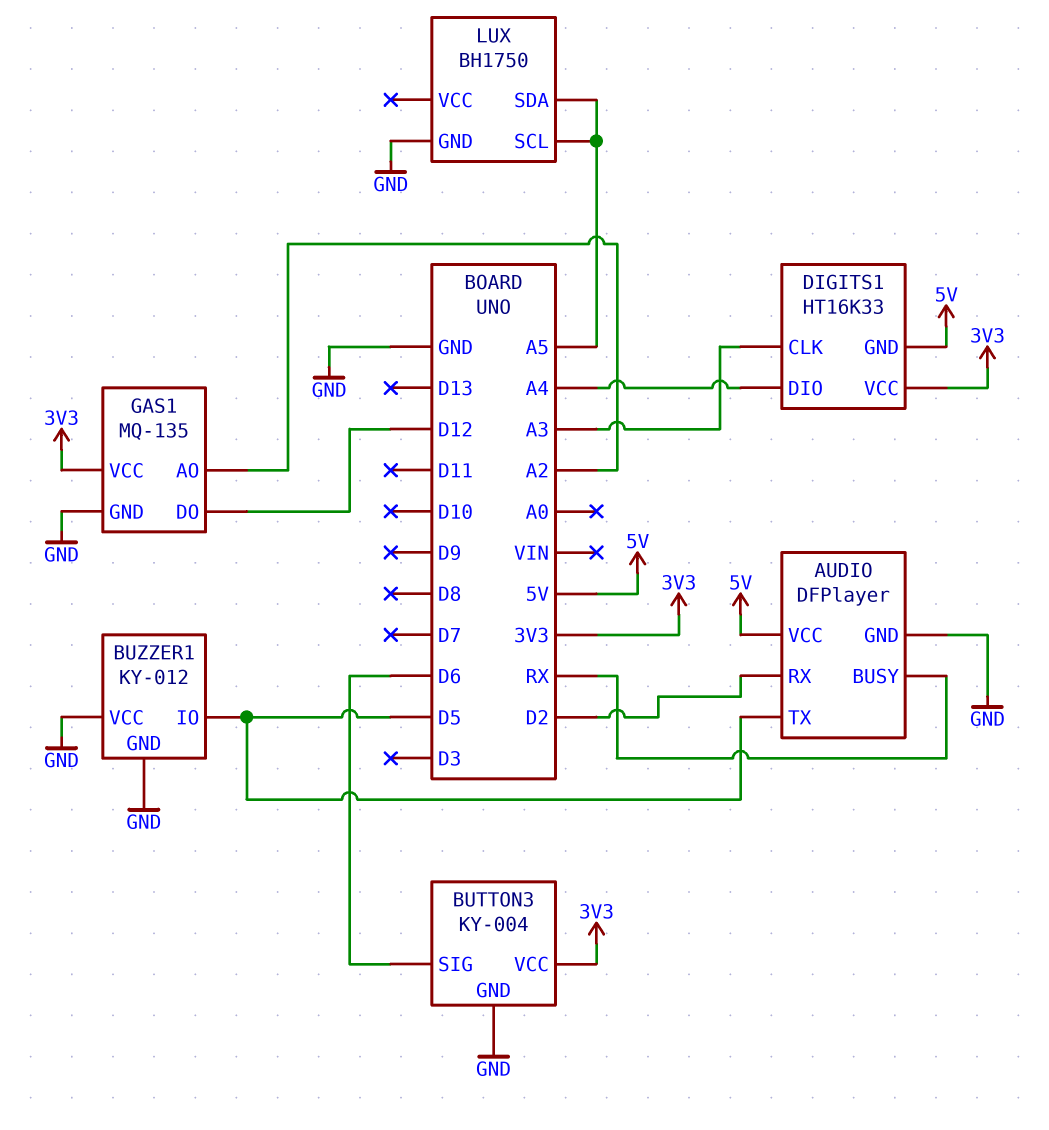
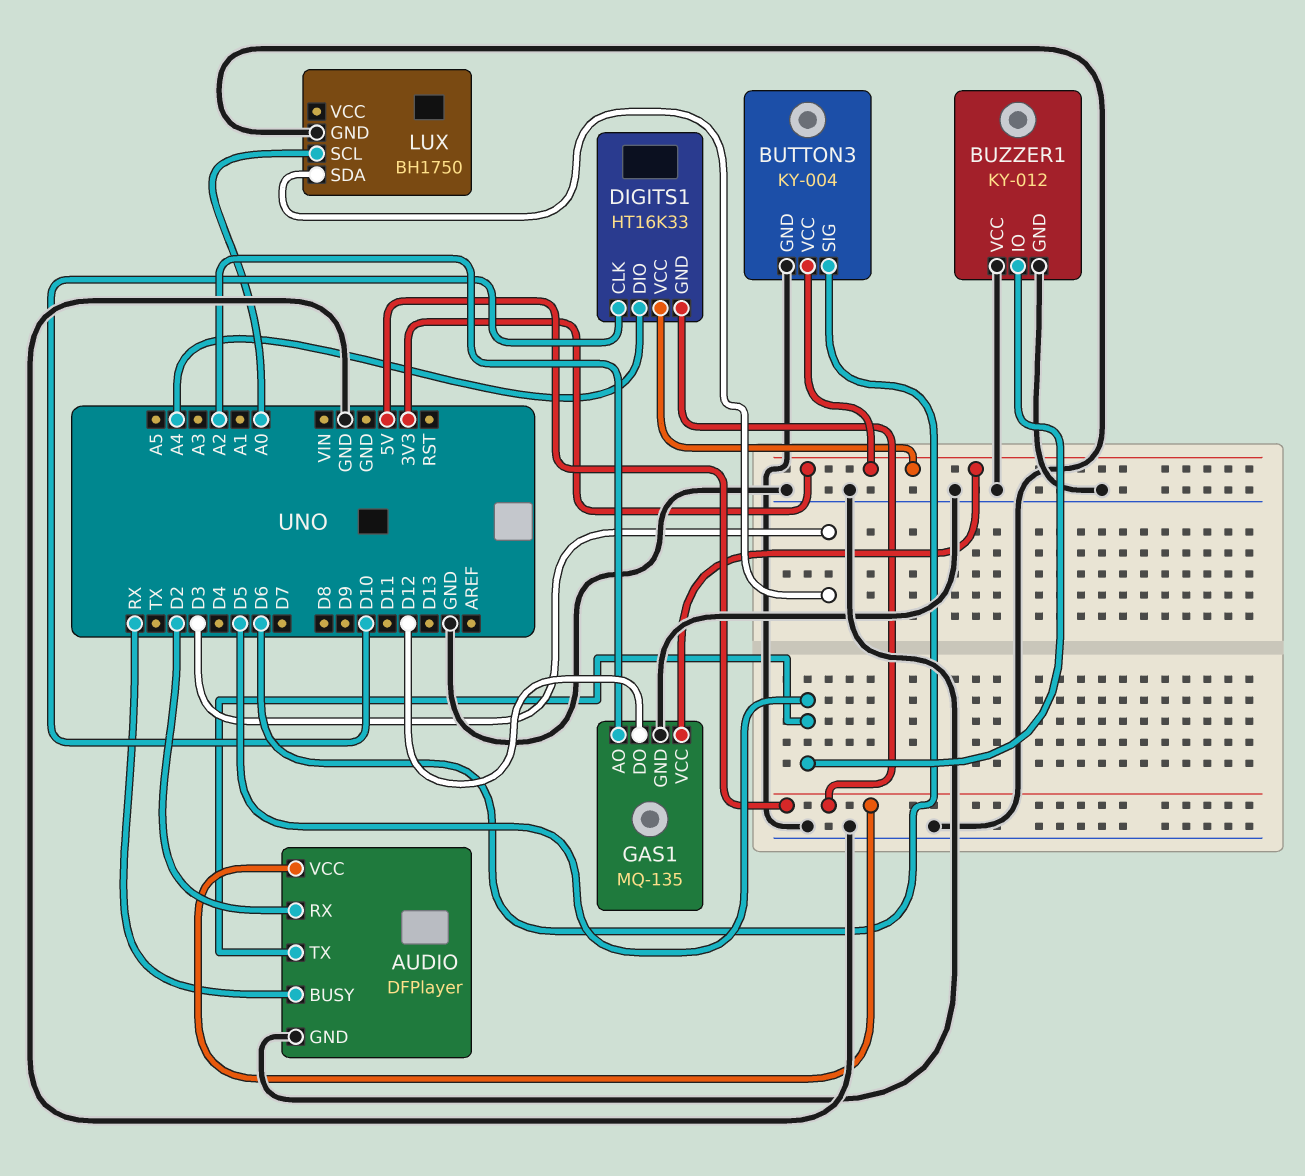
DIGITS1 pin CLK: A3 -> D10
LUX pin SCL: A5 -> A0
LUX pin SDA: A5 -> D3

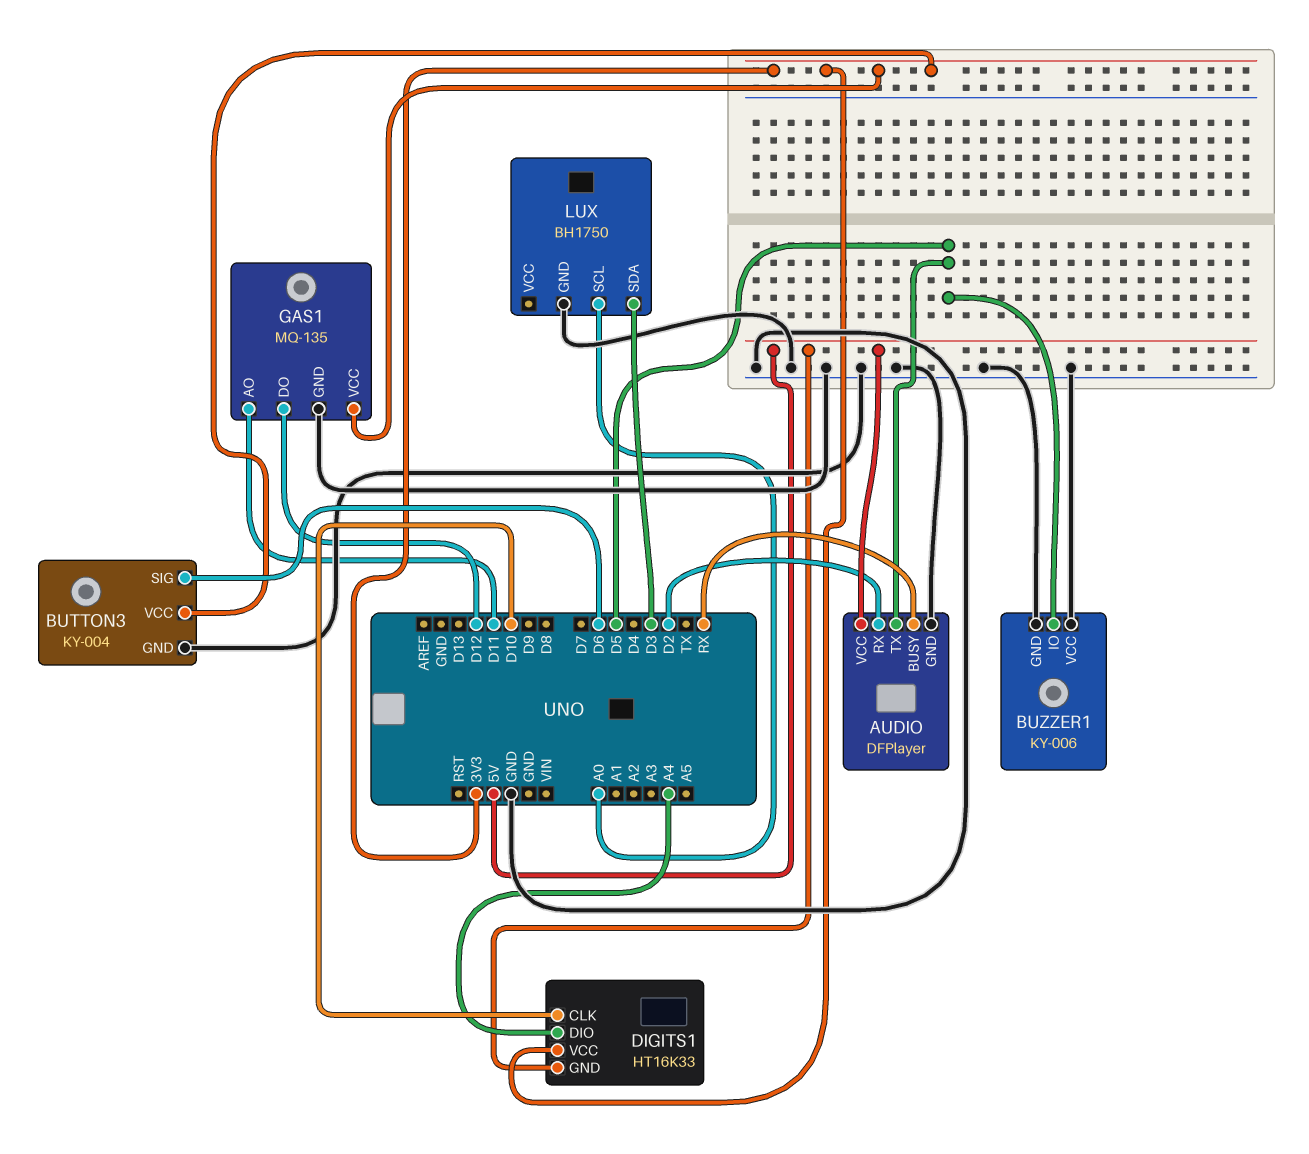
BUZZER1: KY-012 -> KY-006
GAS1 pin AO: A2 -> D11

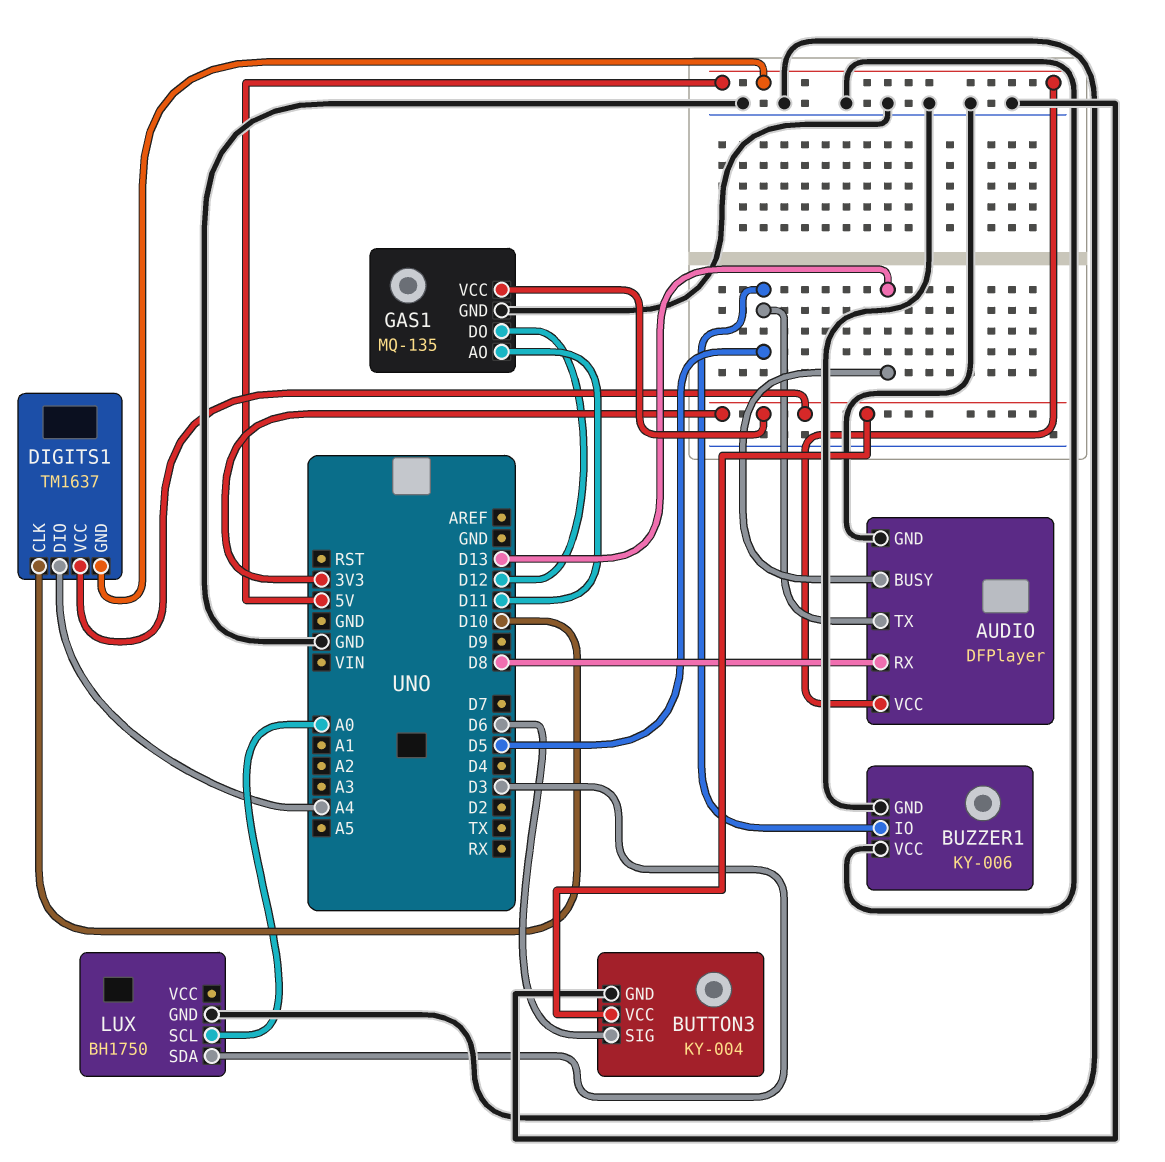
AUDIO pin BUSY: RX -> D13
AUDIO pin RX: D2 -> D8
DIGITS1: HT16K33 -> TM1637

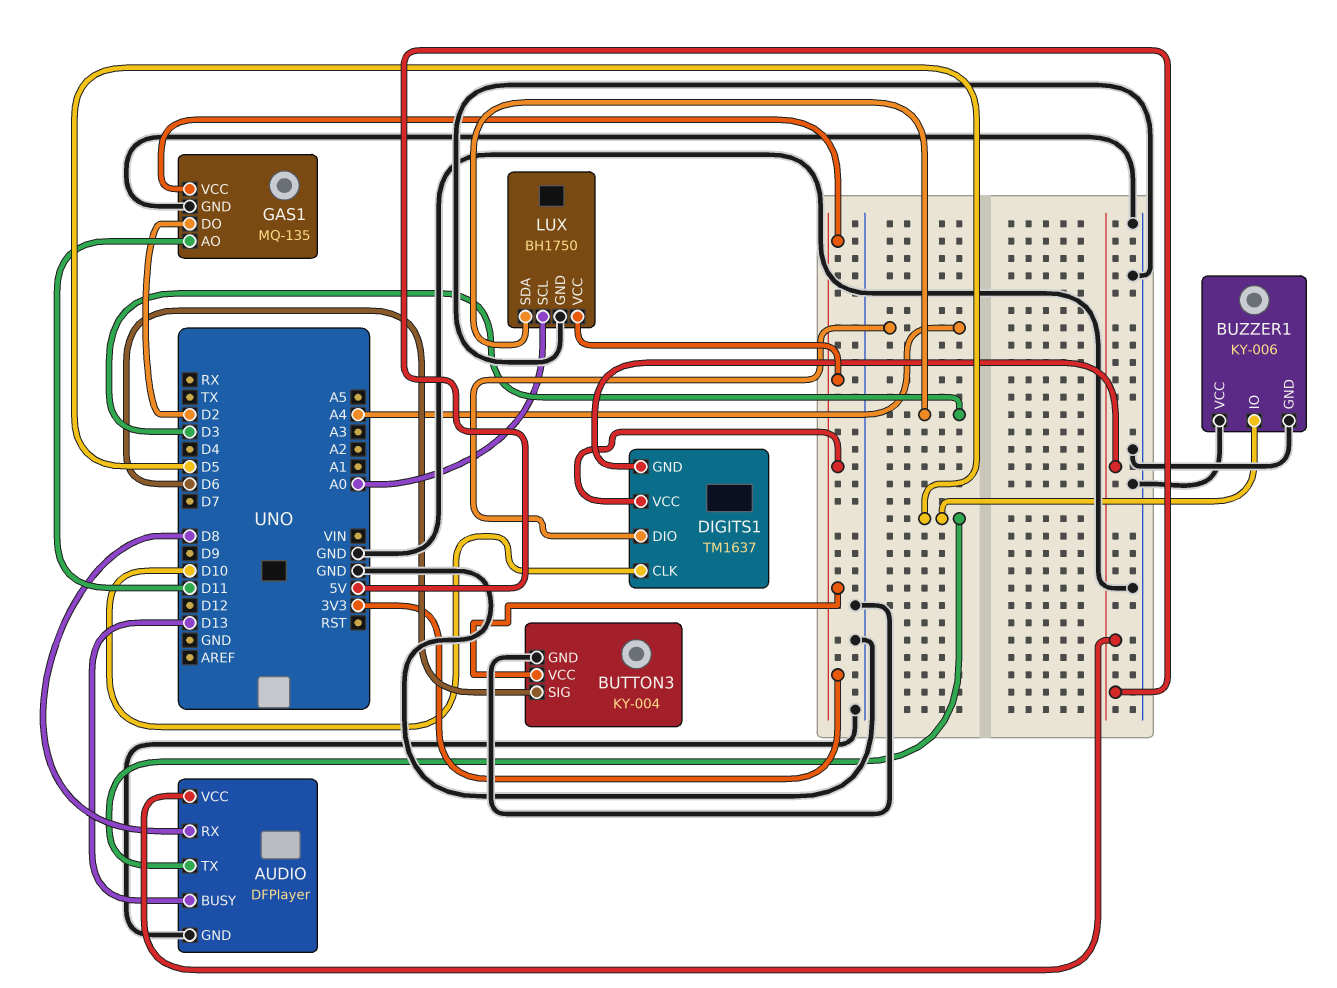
GAS1 pin DO: D12 -> D2
LUX pin VCC: none -> 3V3

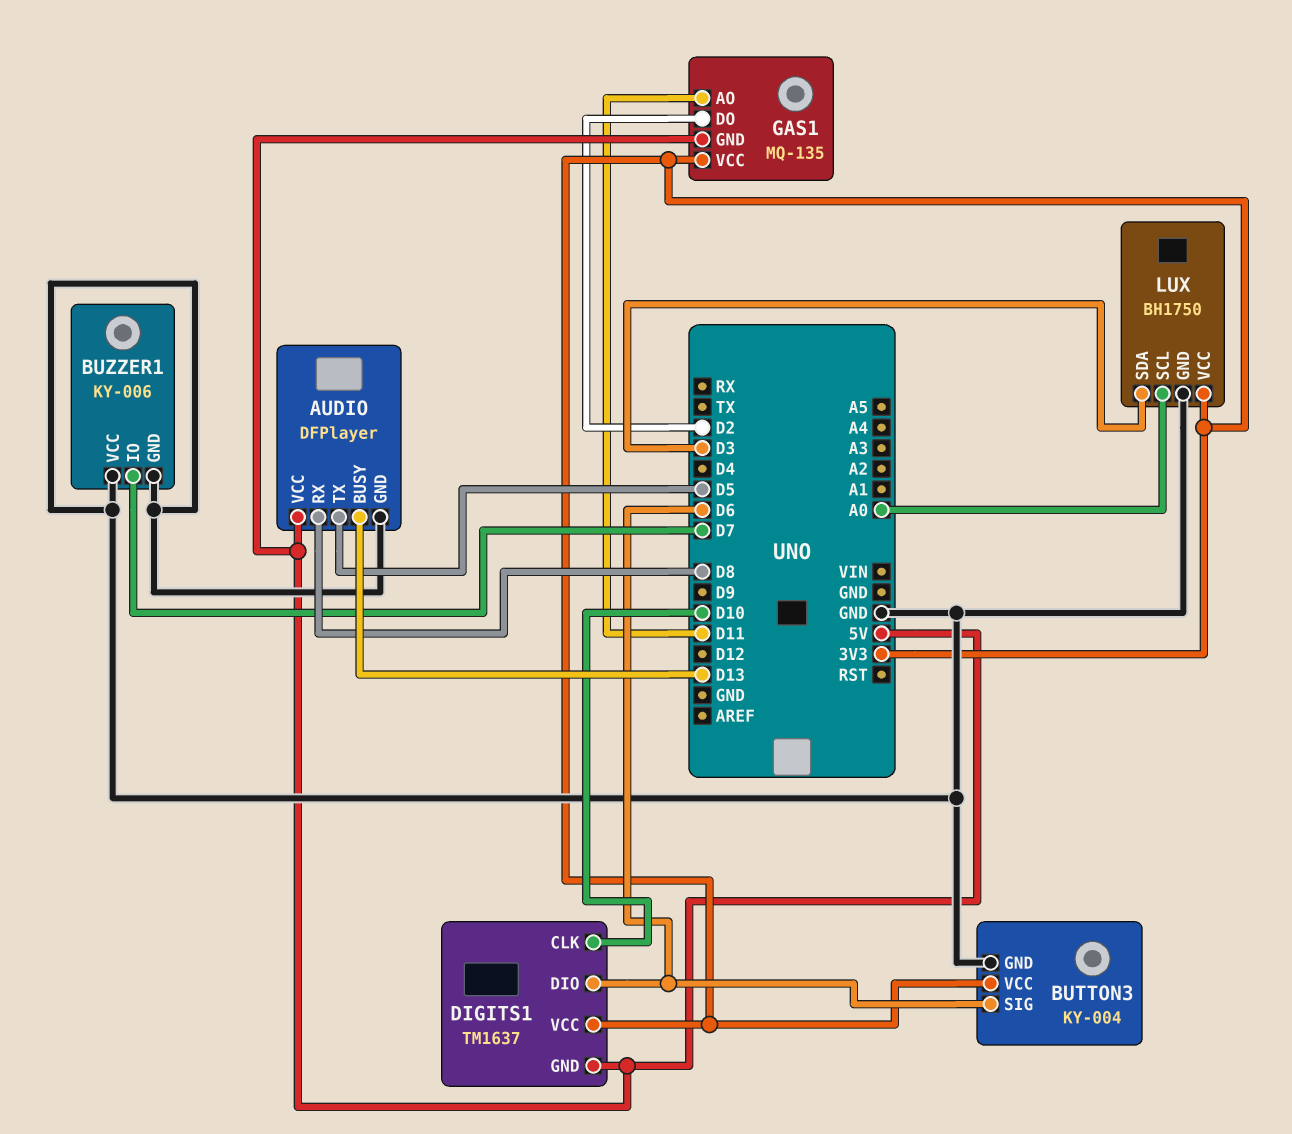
BUZZER1 pin IO: D5 -> D7
DIGITS1 pin DIO: A4 -> D6
GAS1 pin GND: GND -> 5V

